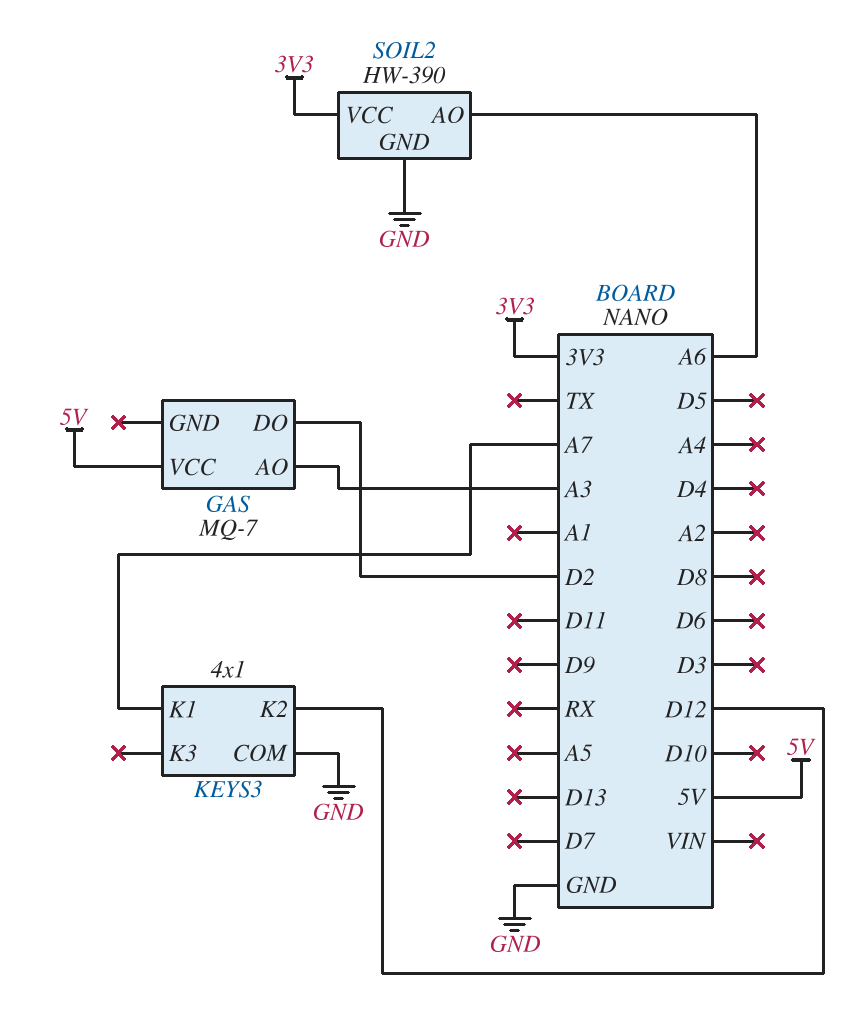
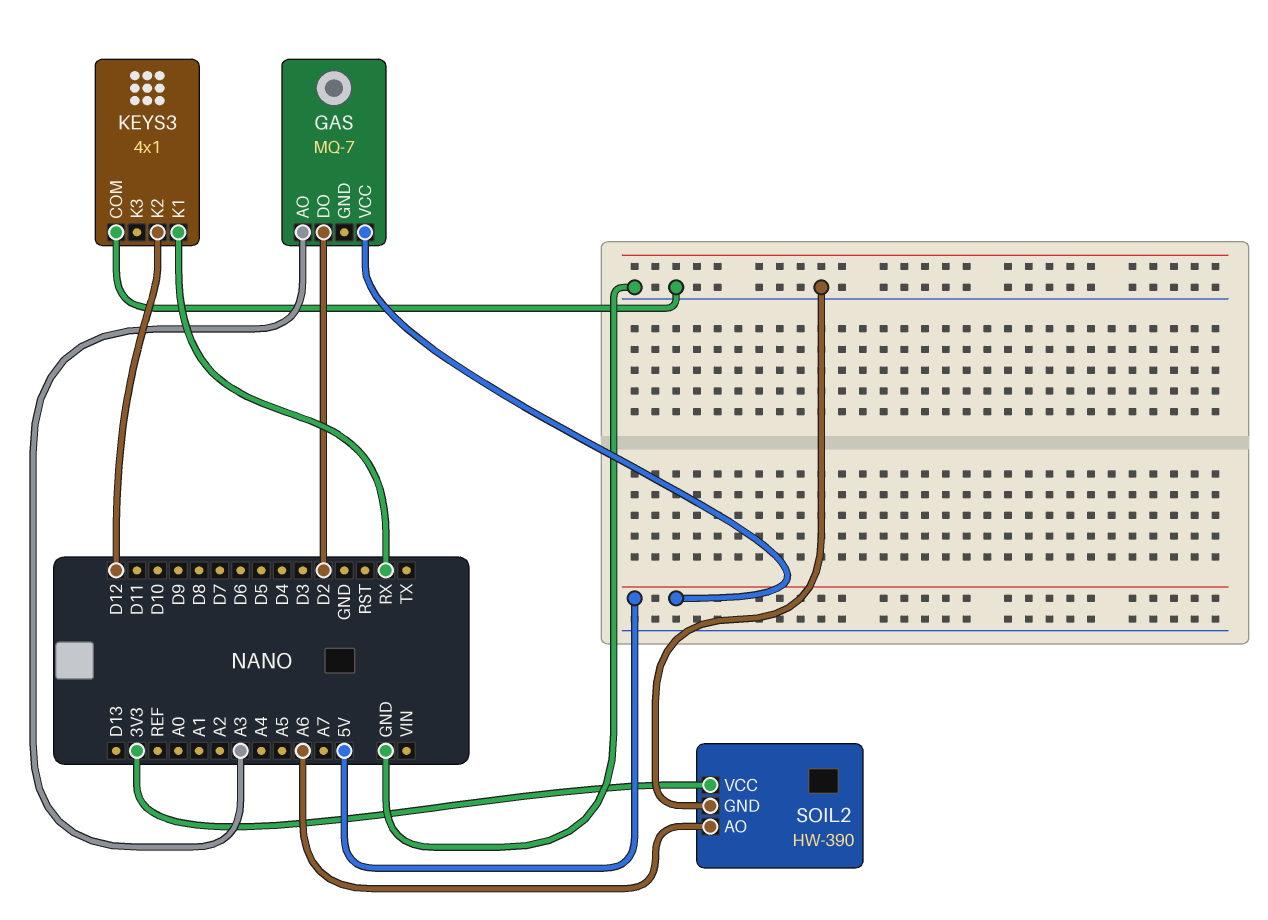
KEYS3 pin K1: A7 -> RX

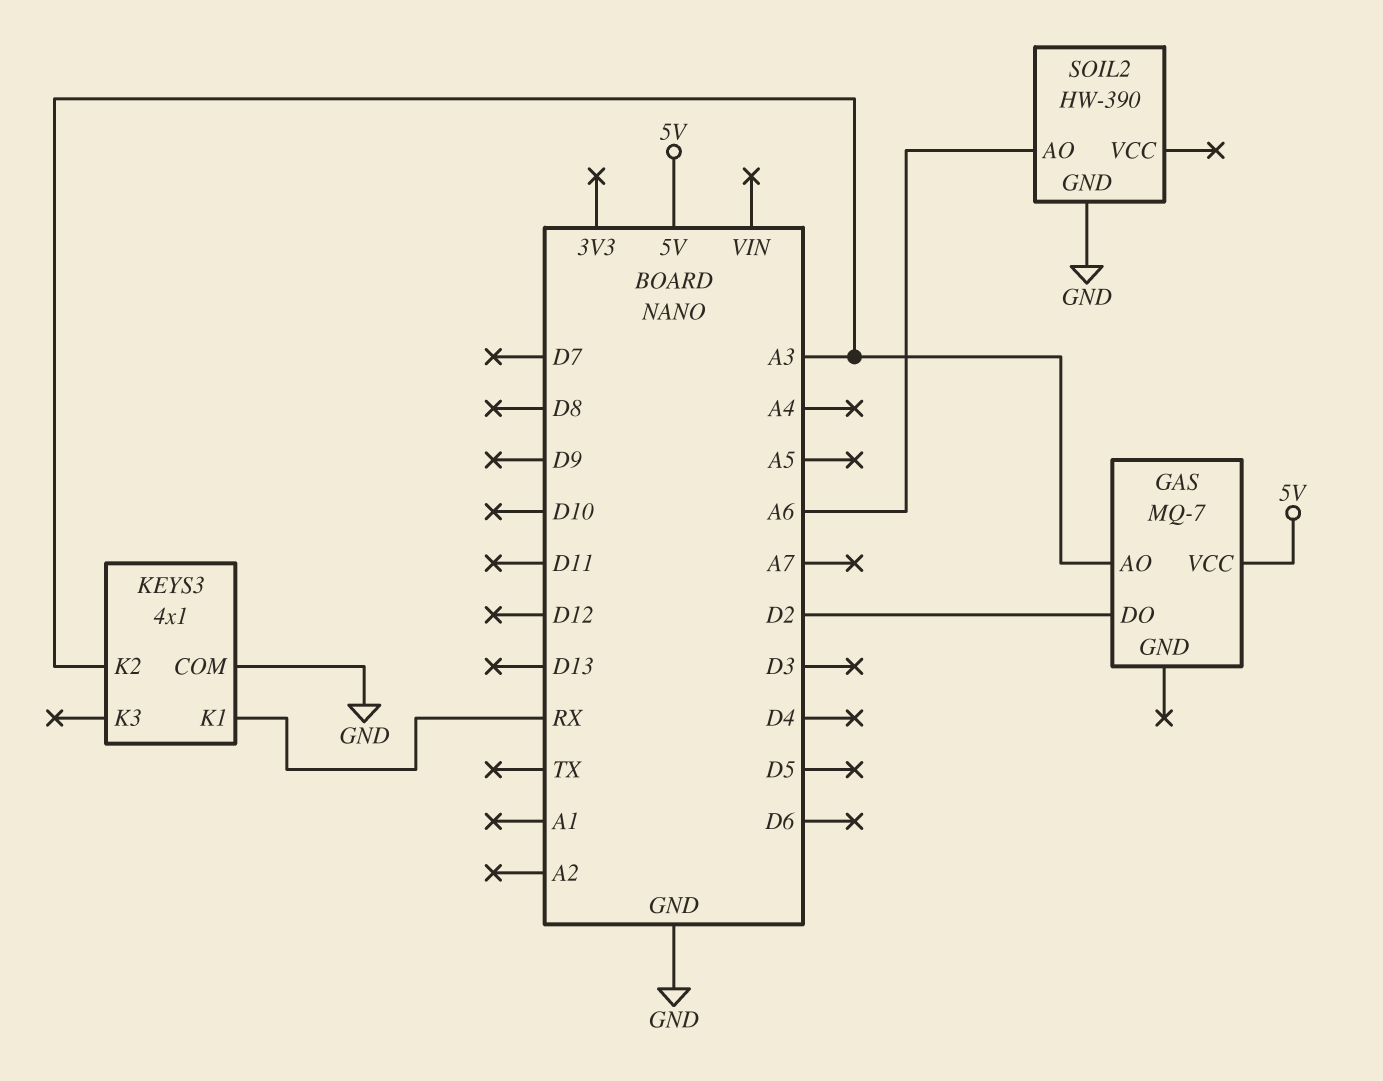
KEYS3 pin K2: D12 -> A3
SOIL2 pin VCC: 3V3 -> none

